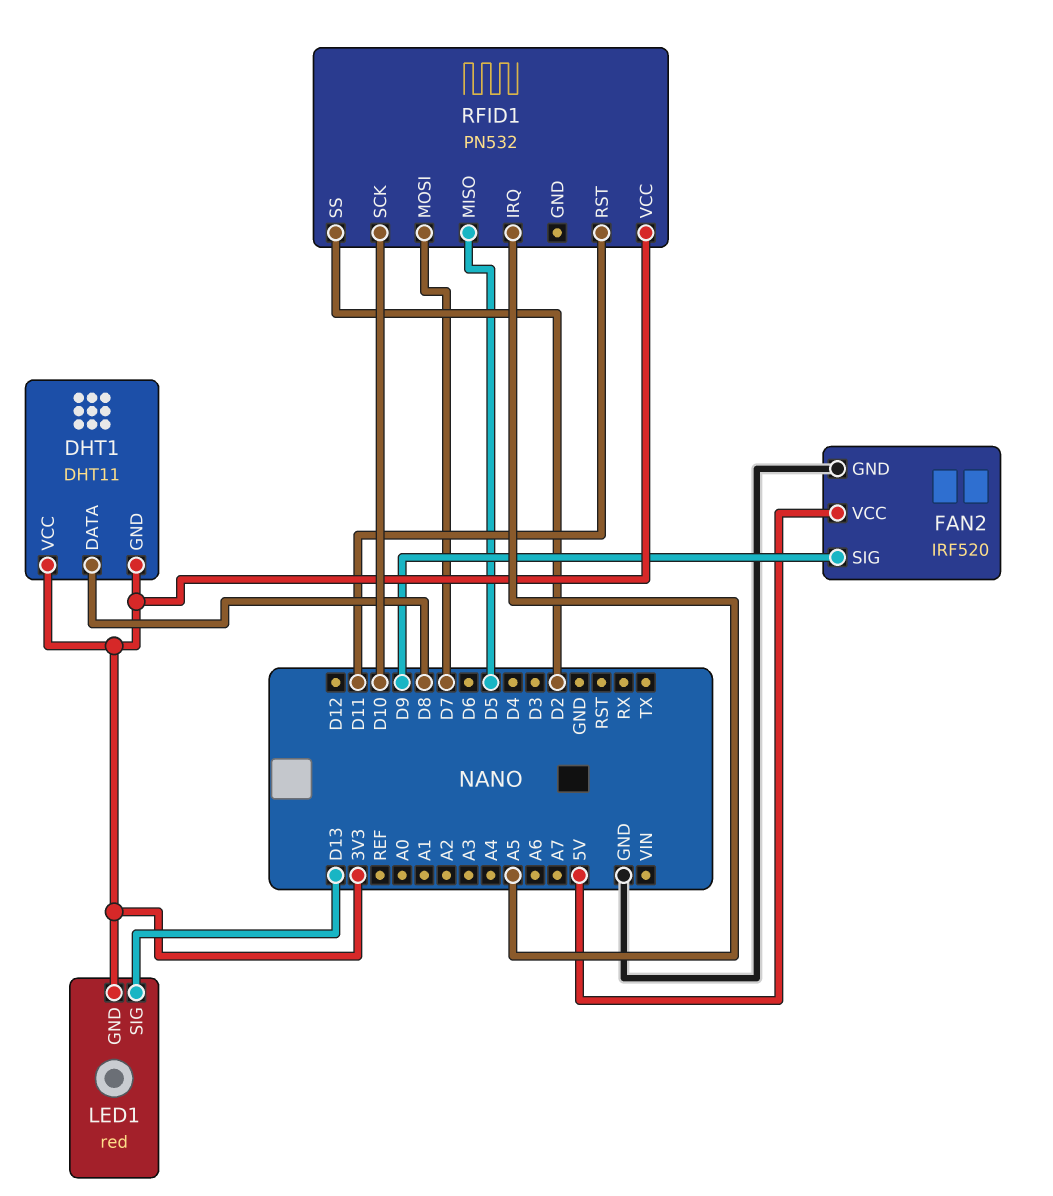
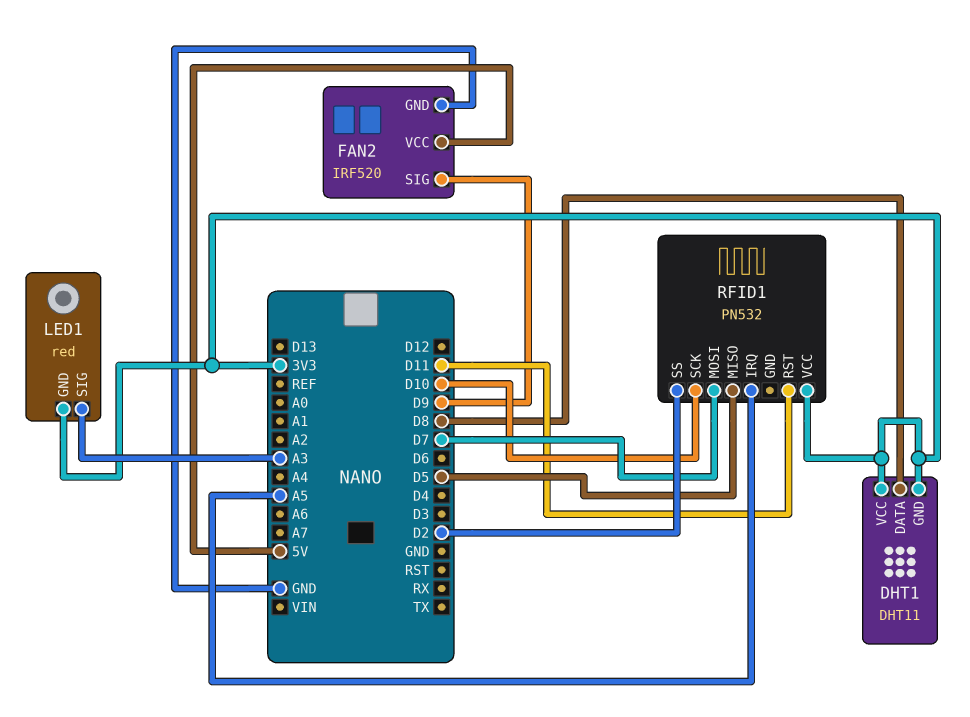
LED1 pin SIG: D13 -> A3

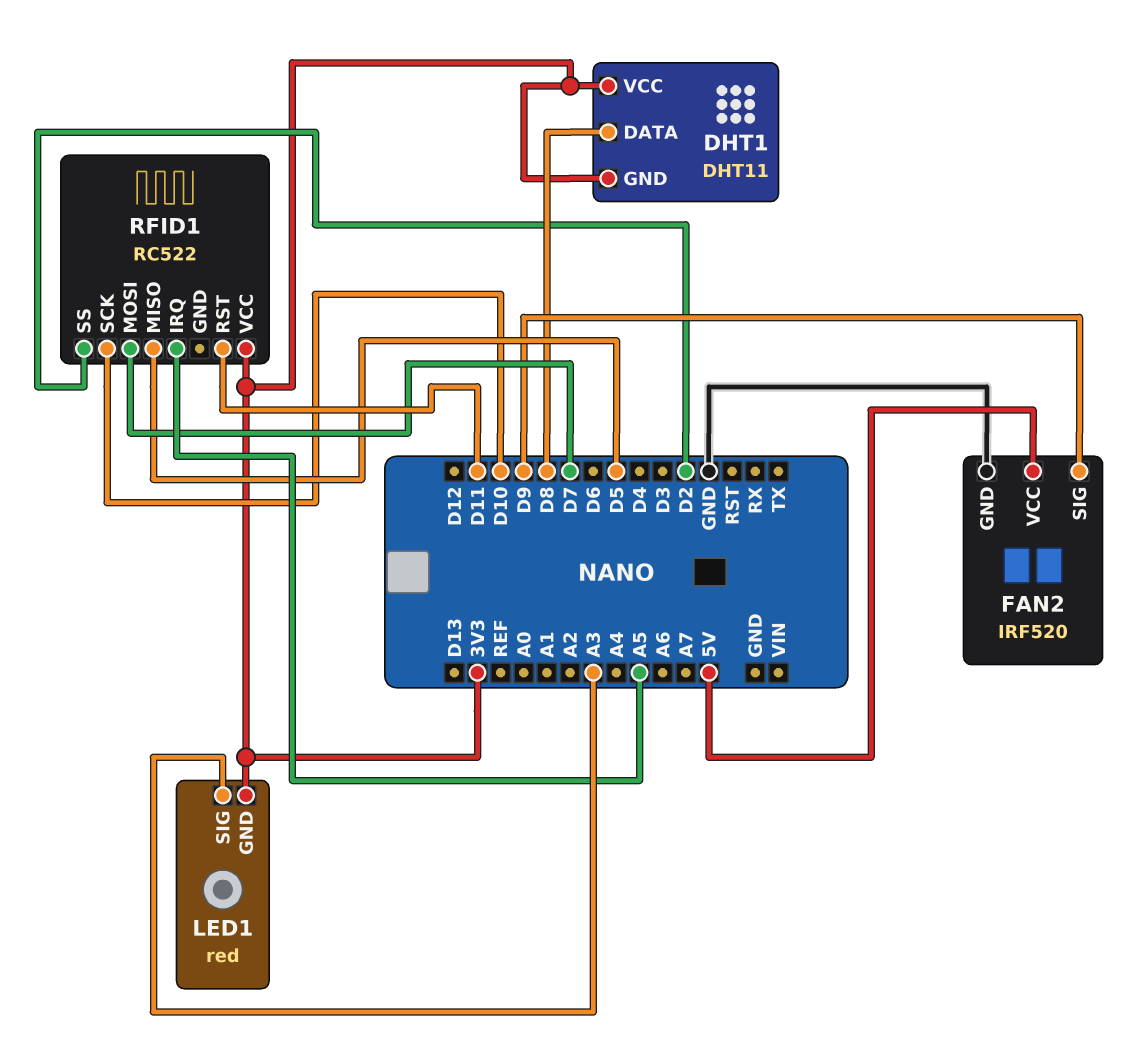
RFID1: PN532 -> RC522

